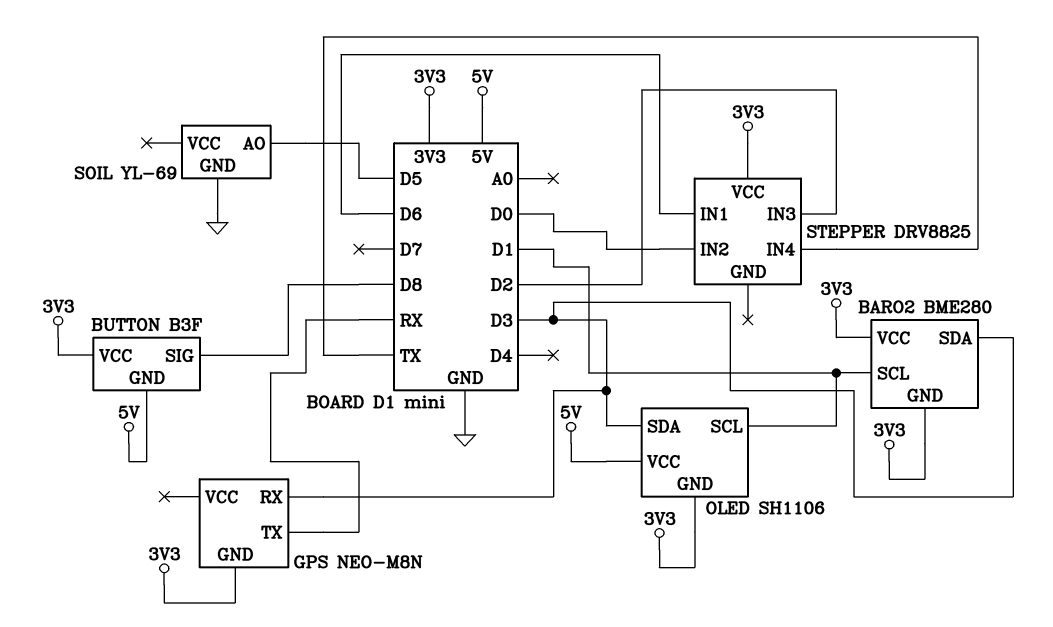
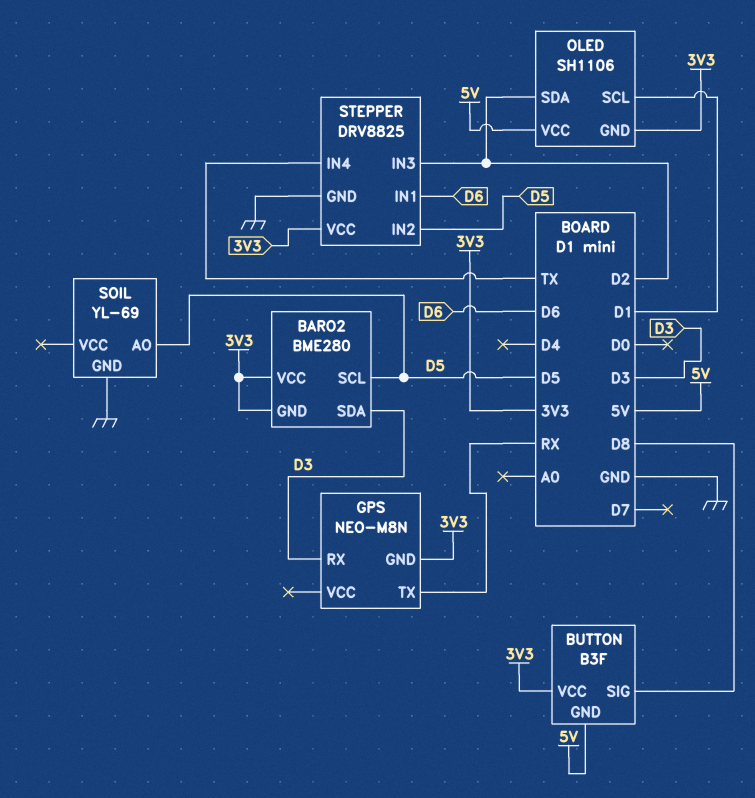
BARO2 pin SCL: D1 -> D5
OLED pin SDA: D3 -> D2
STEPPER pin GND: none -> GND
STEPPER pin IN2: D0 -> D5

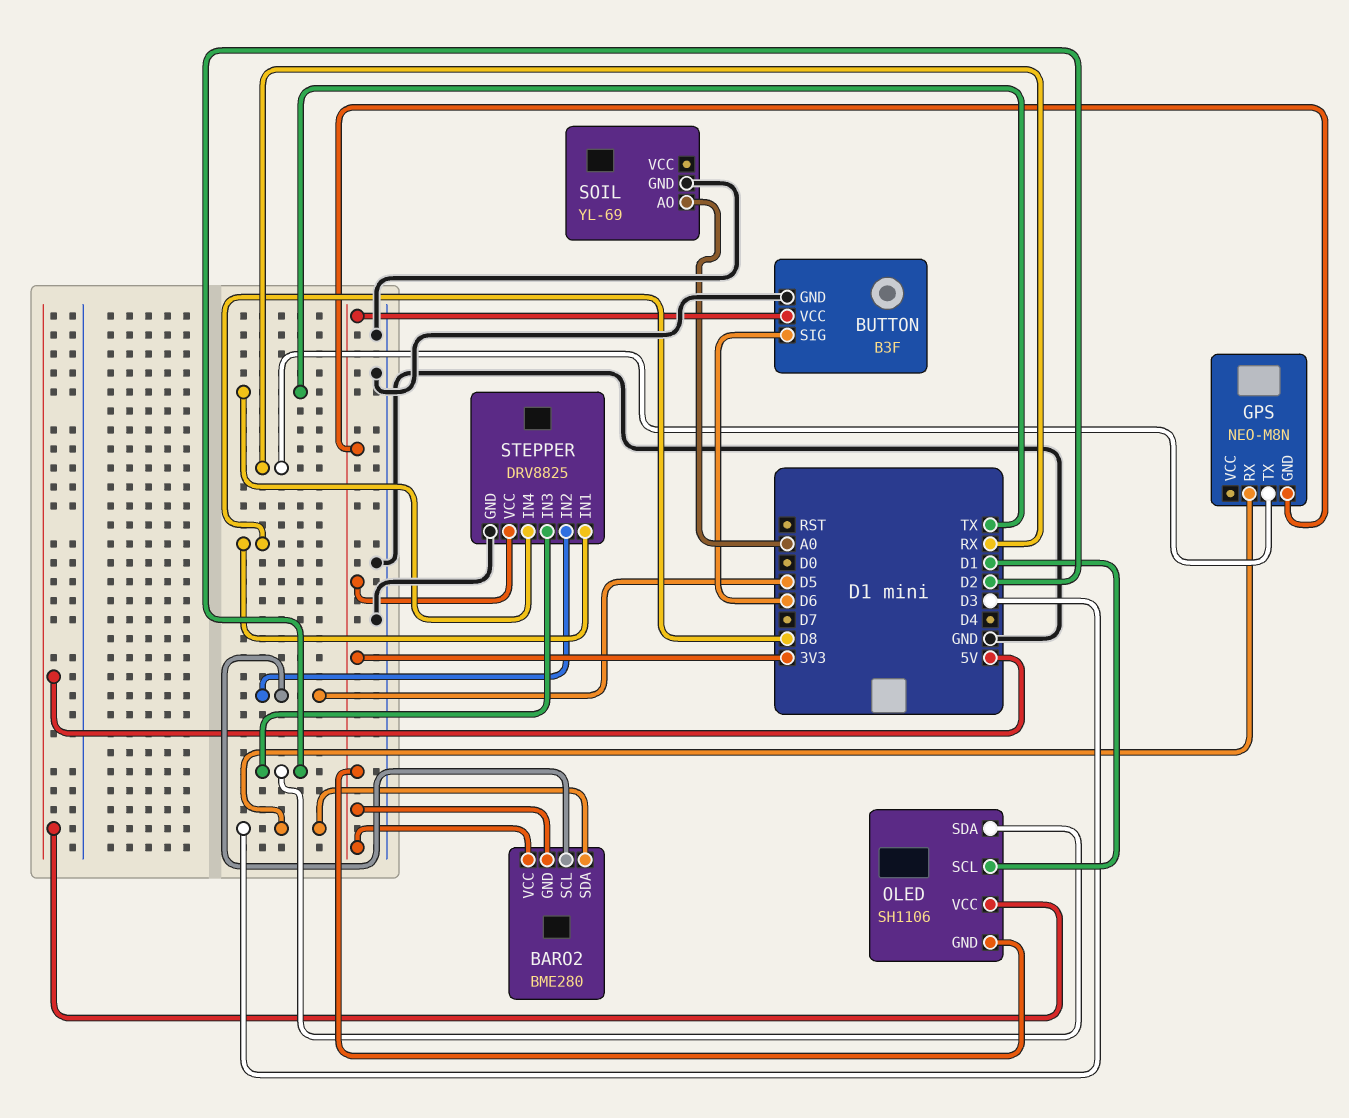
BUTTON pin GND: 5V -> GND
BUTTON pin SIG: D8 -> D6
SOIL pin AO: D5 -> A0
STEPPER pin IN1: D6 -> D8

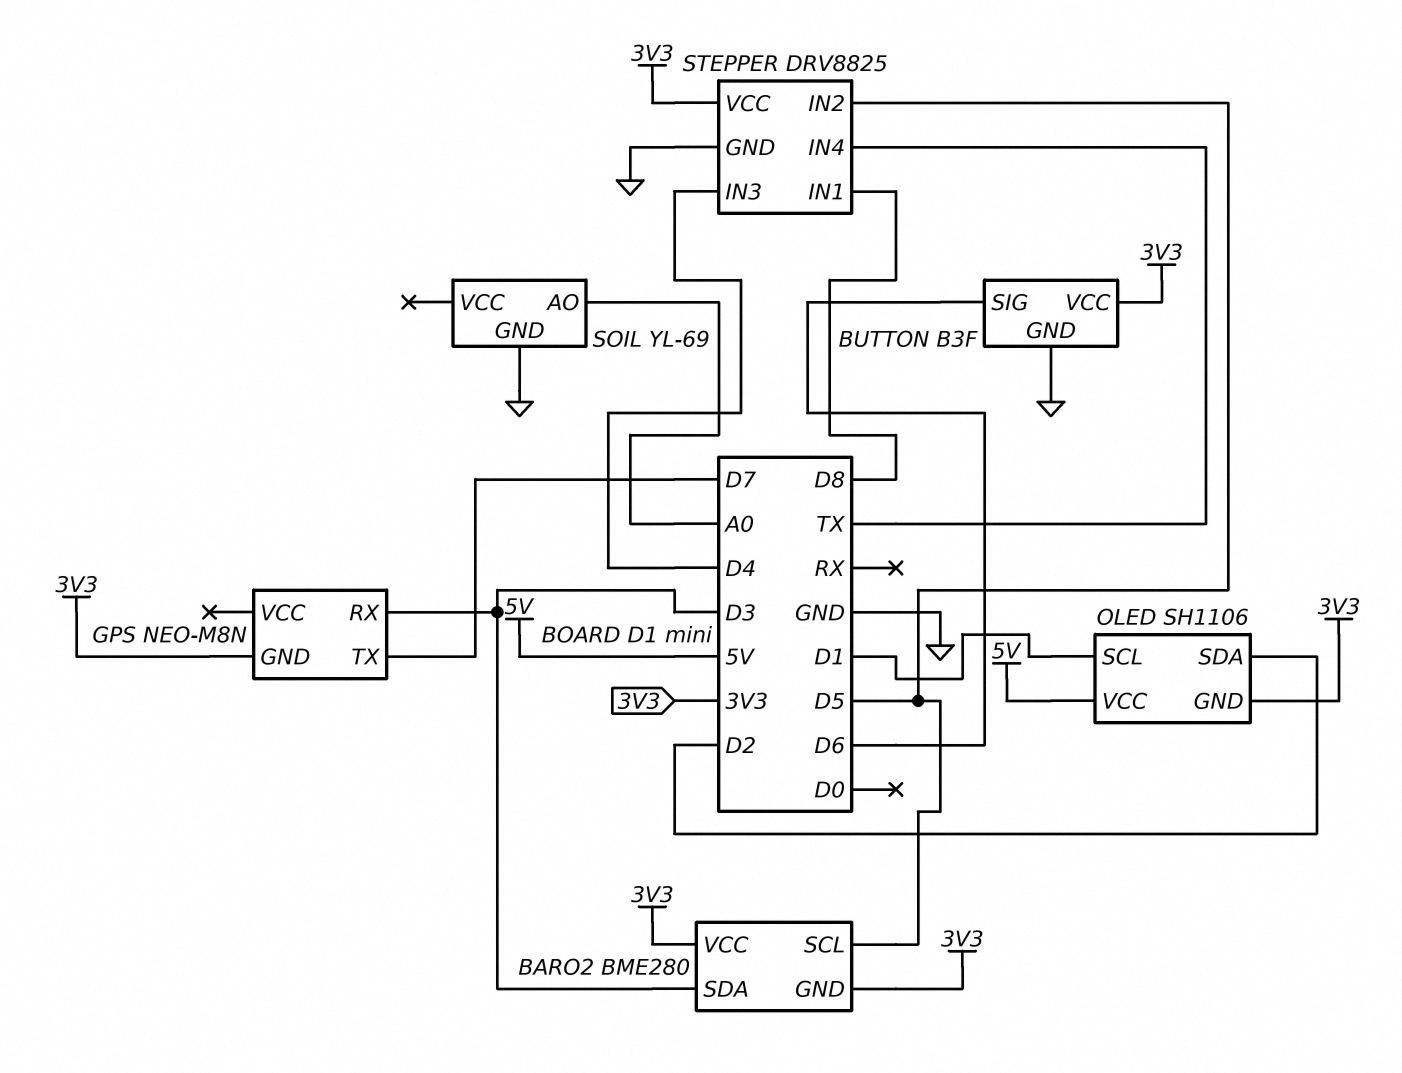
GPS pin TX: RX -> D7
STEPPER pin IN3: D2 -> D4

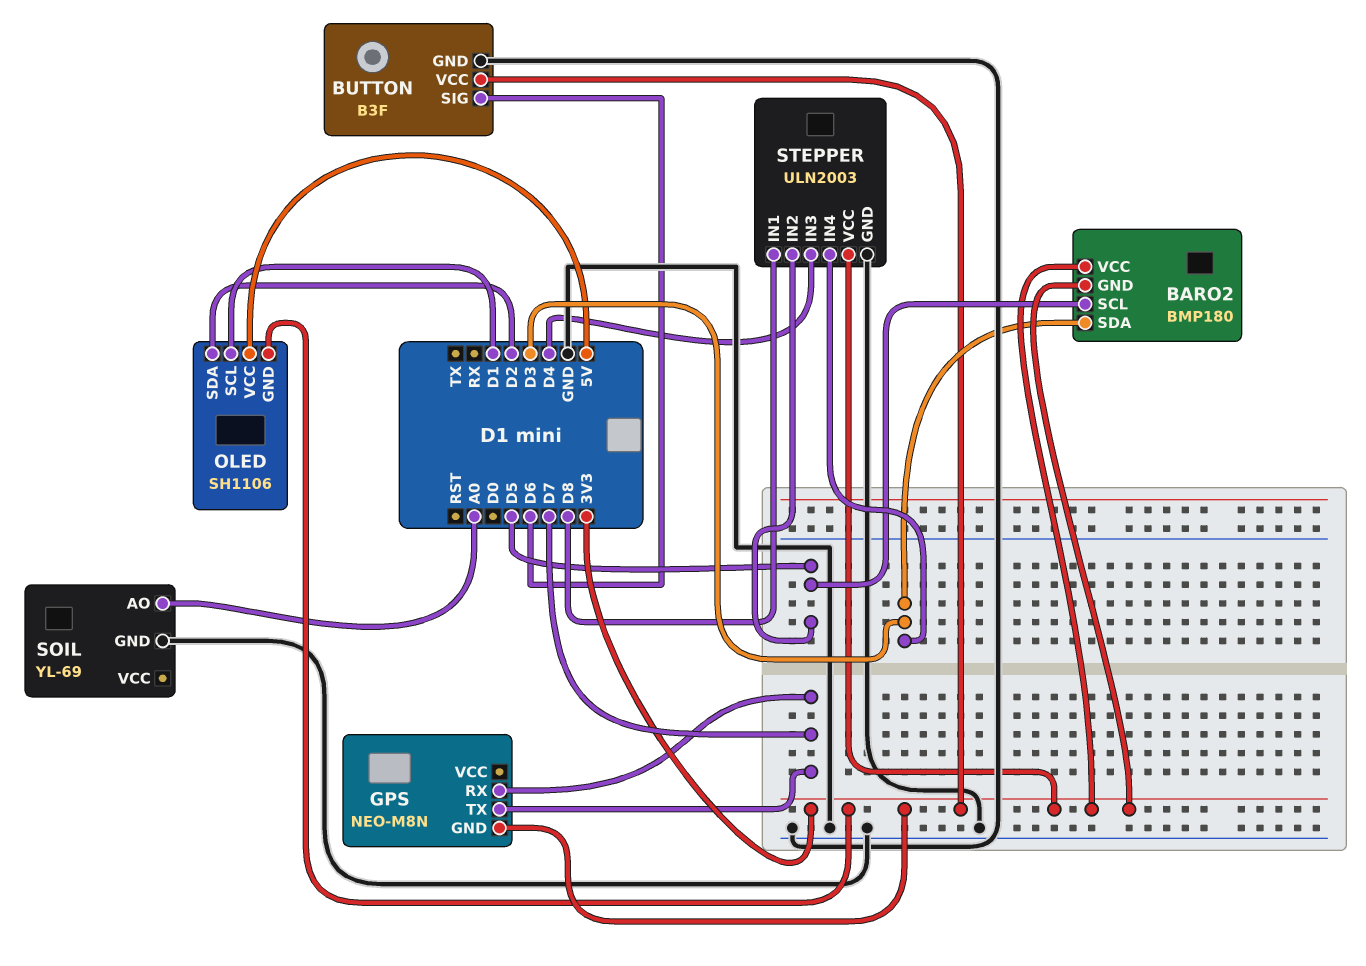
BARO2: BME280 -> BMP180
GPS pin RX: D3 -> D7
STEPPER: DRV8825 -> ULN2003
STEPPER pin IN4: TX -> D3

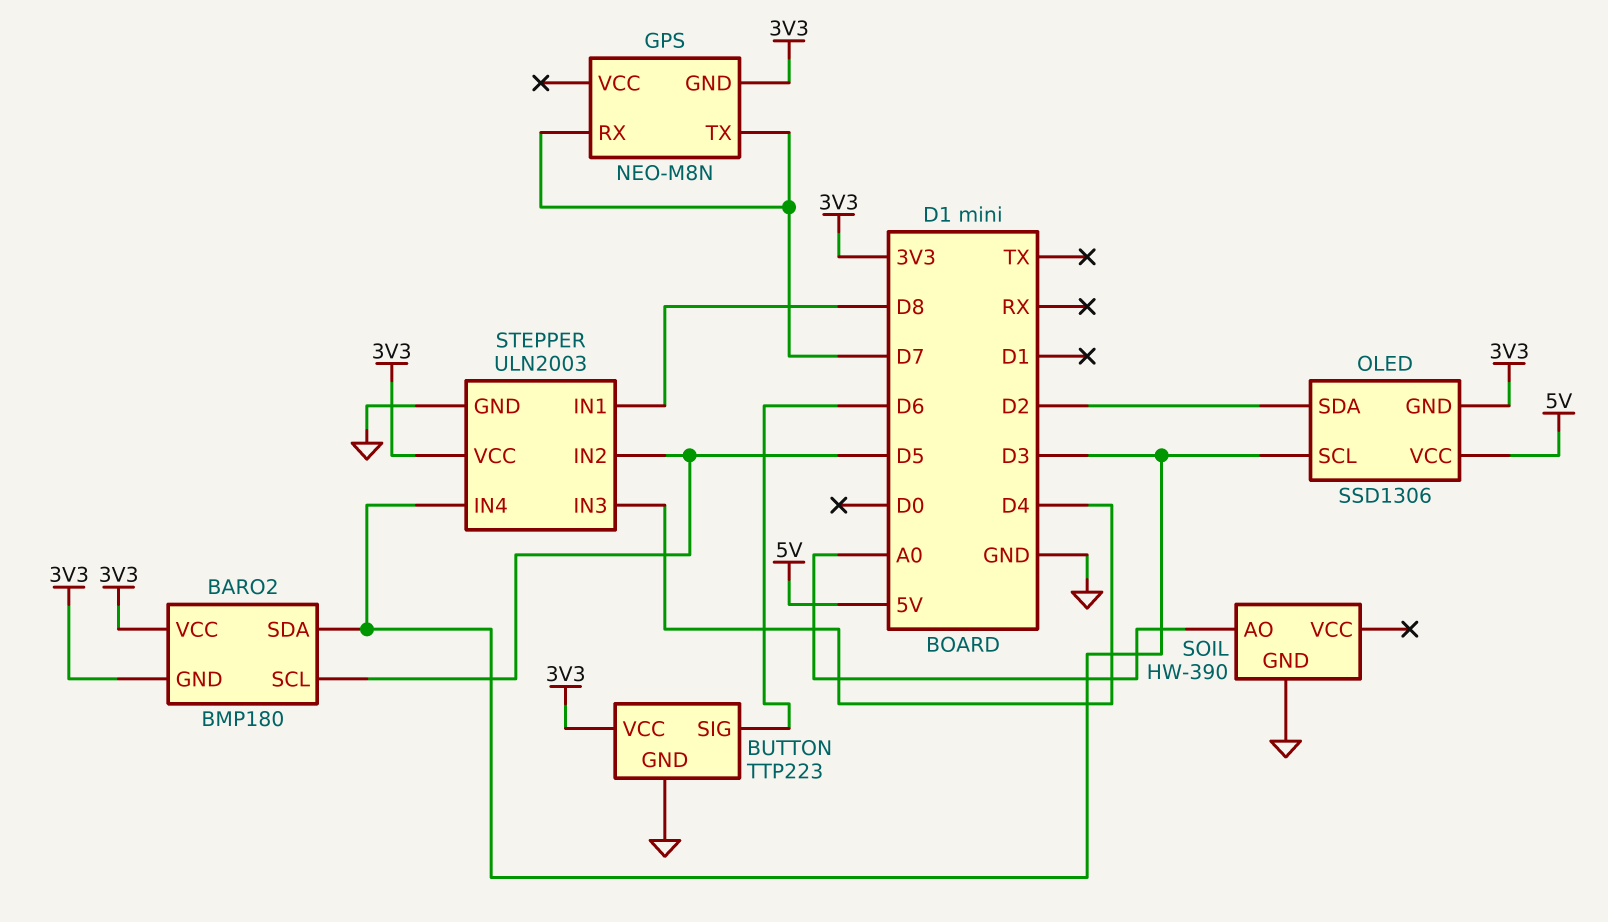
BUTTON: B3F -> TTP223
OLED: SH1106 -> SSD1306
OLED pin SCL: D1 -> D3
SOIL: YL-69 -> HW-390

